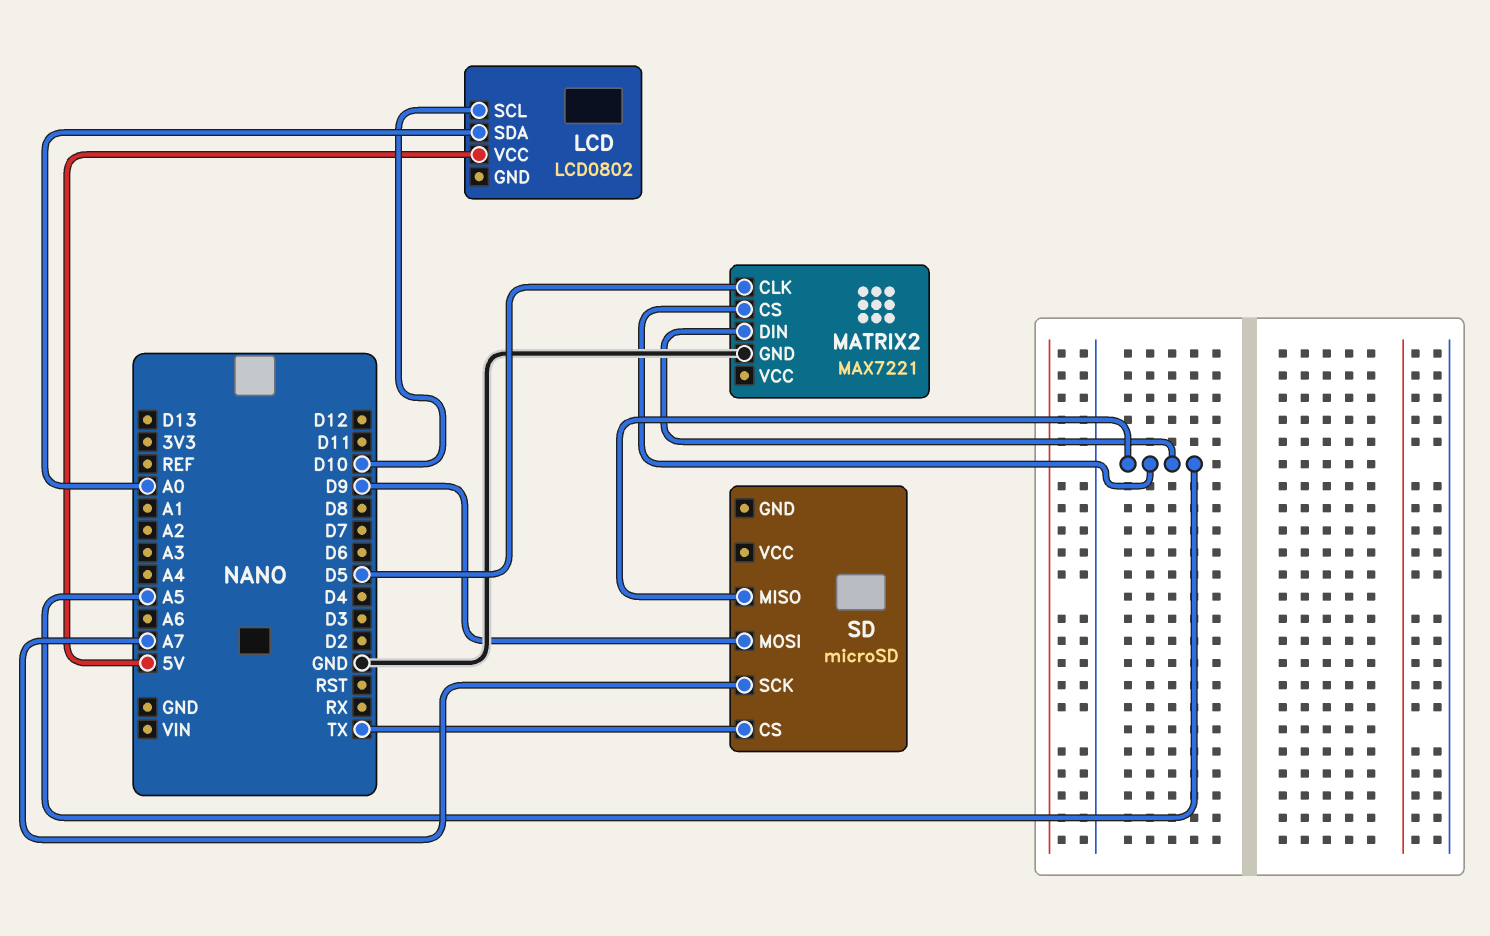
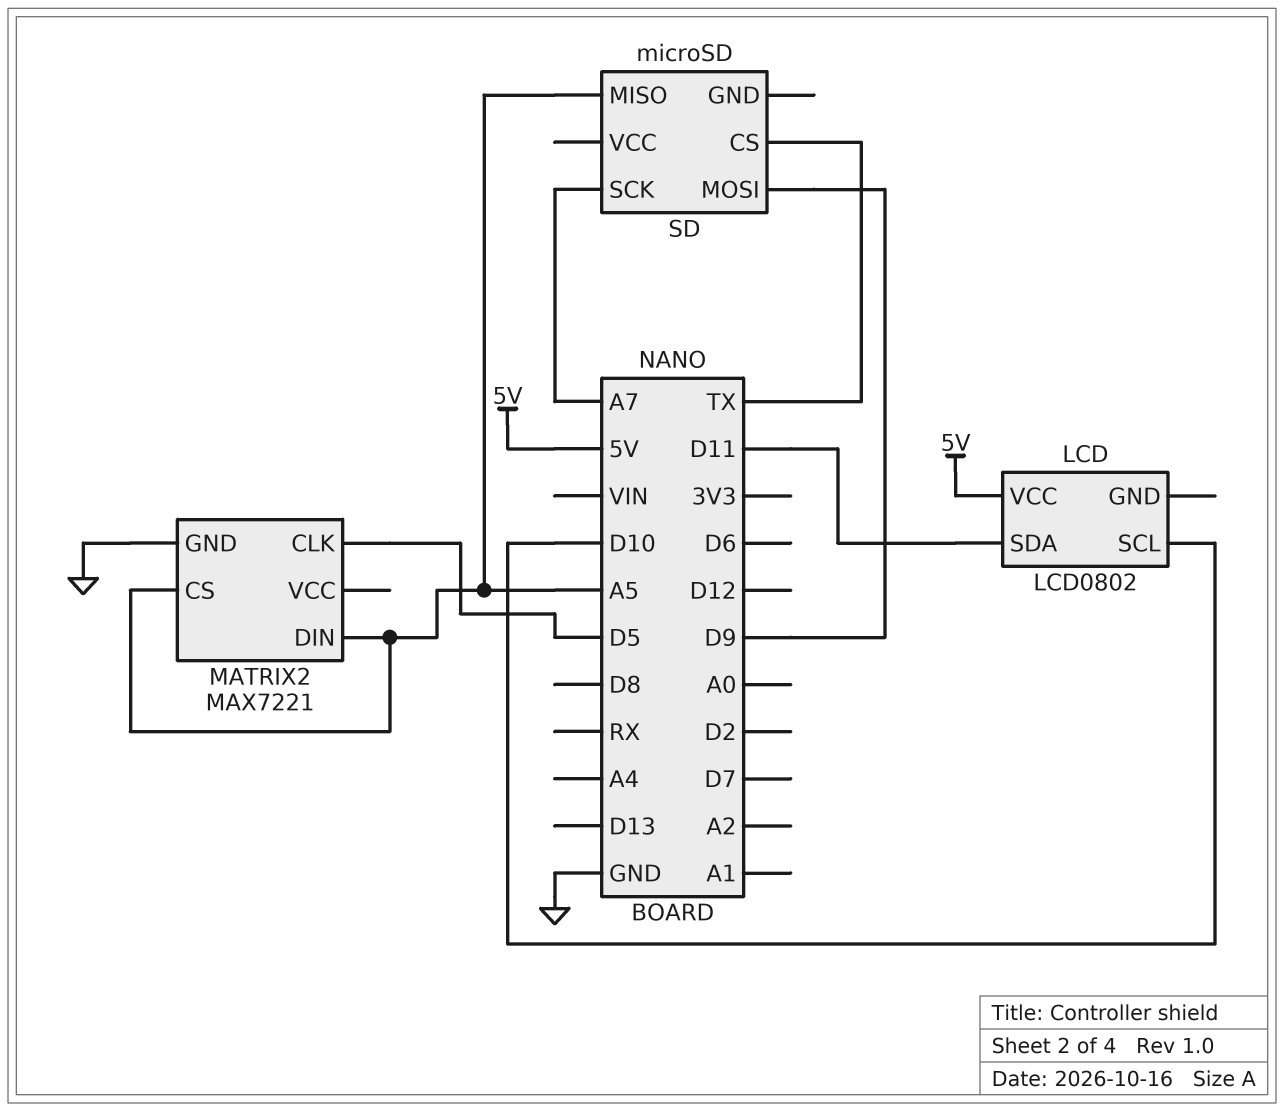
LCD pin SDA: A0 -> D11

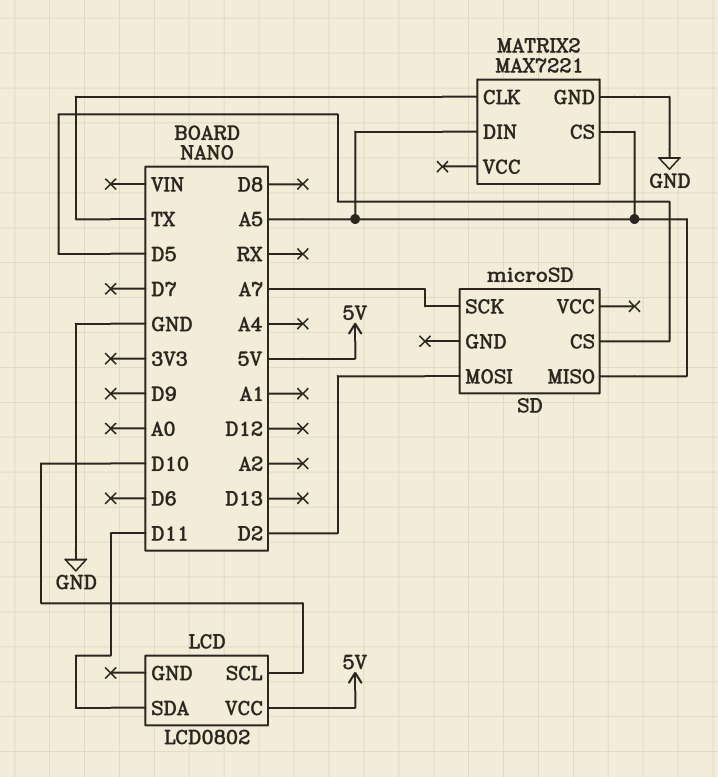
MATRIX2 pin CLK: D5 -> TX
SD pin CS: TX -> D5
SD pin MOSI: D9 -> D2

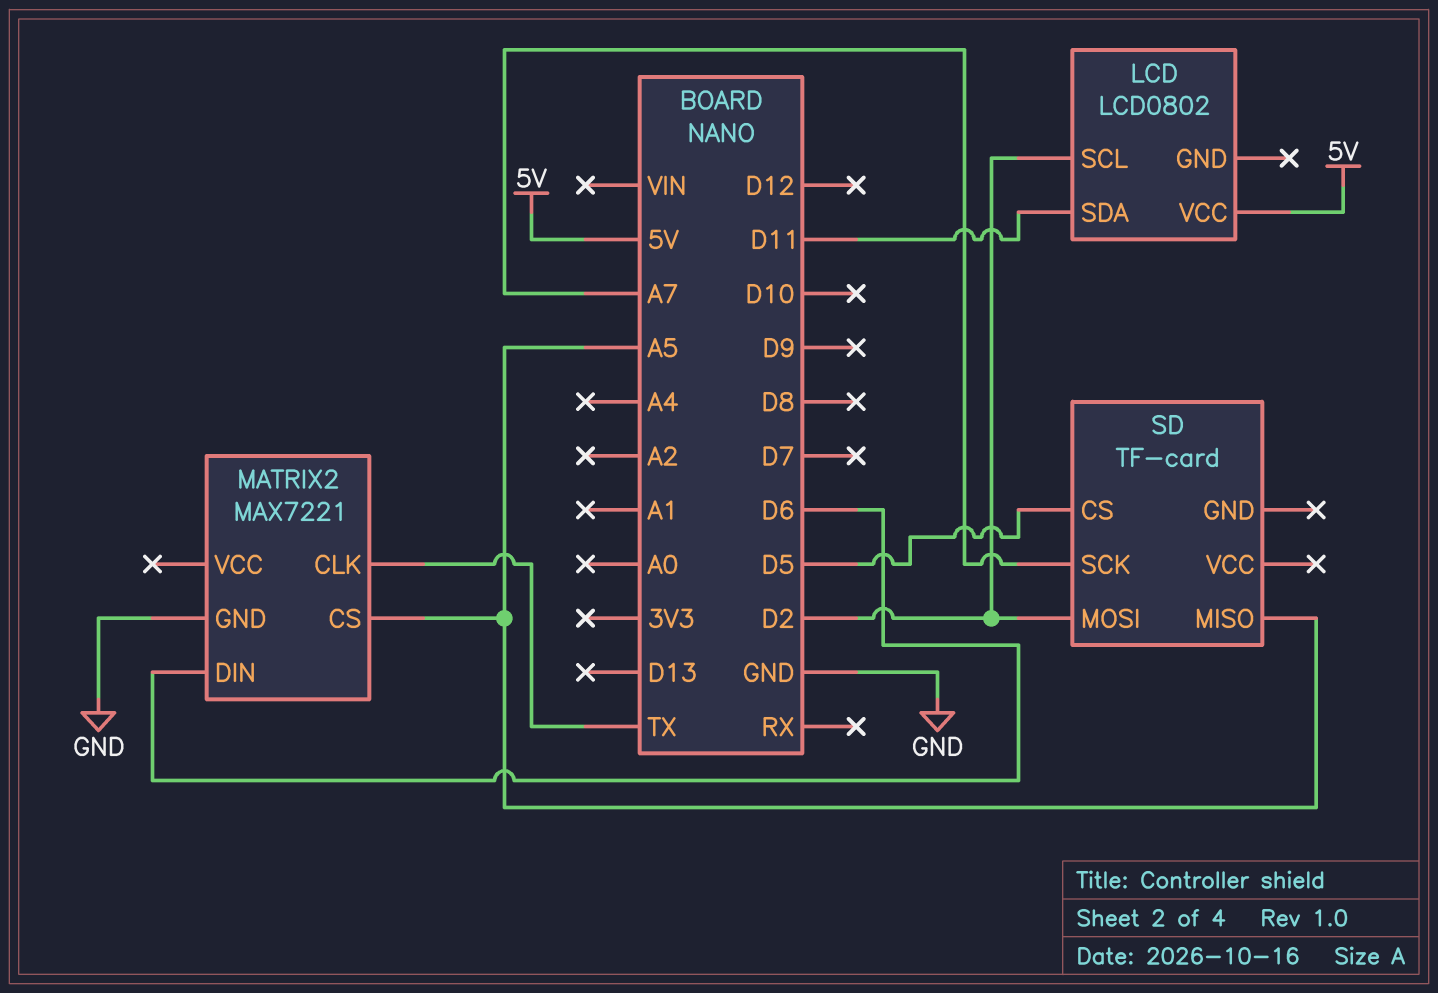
LCD pin SCL: D10 -> D2
MATRIX2 pin DIN: A5 -> D6
SD: microSD -> TF-card

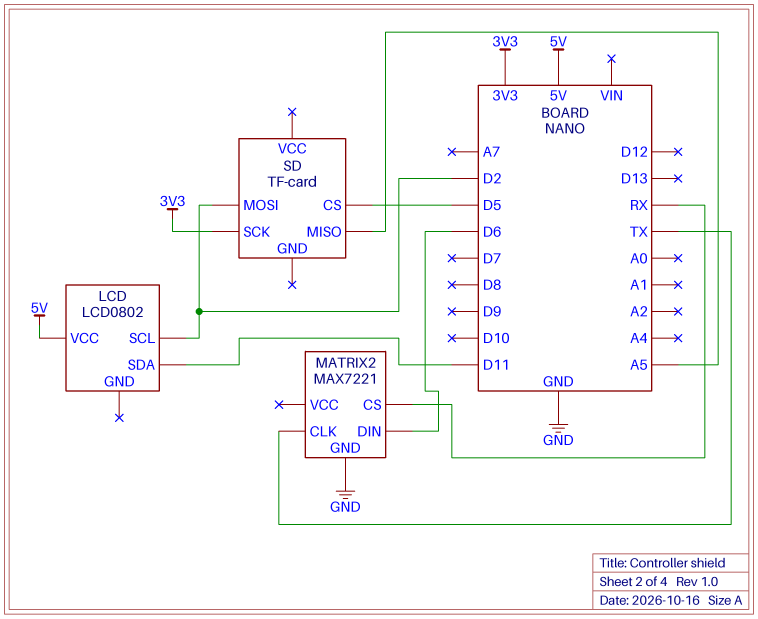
MATRIX2 pin CS: A5 -> RX
SD pin SCK: A7 -> 3V3

